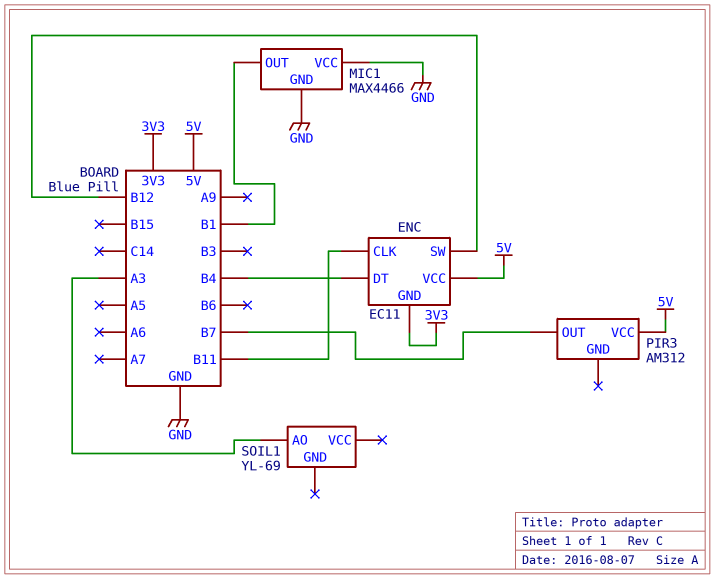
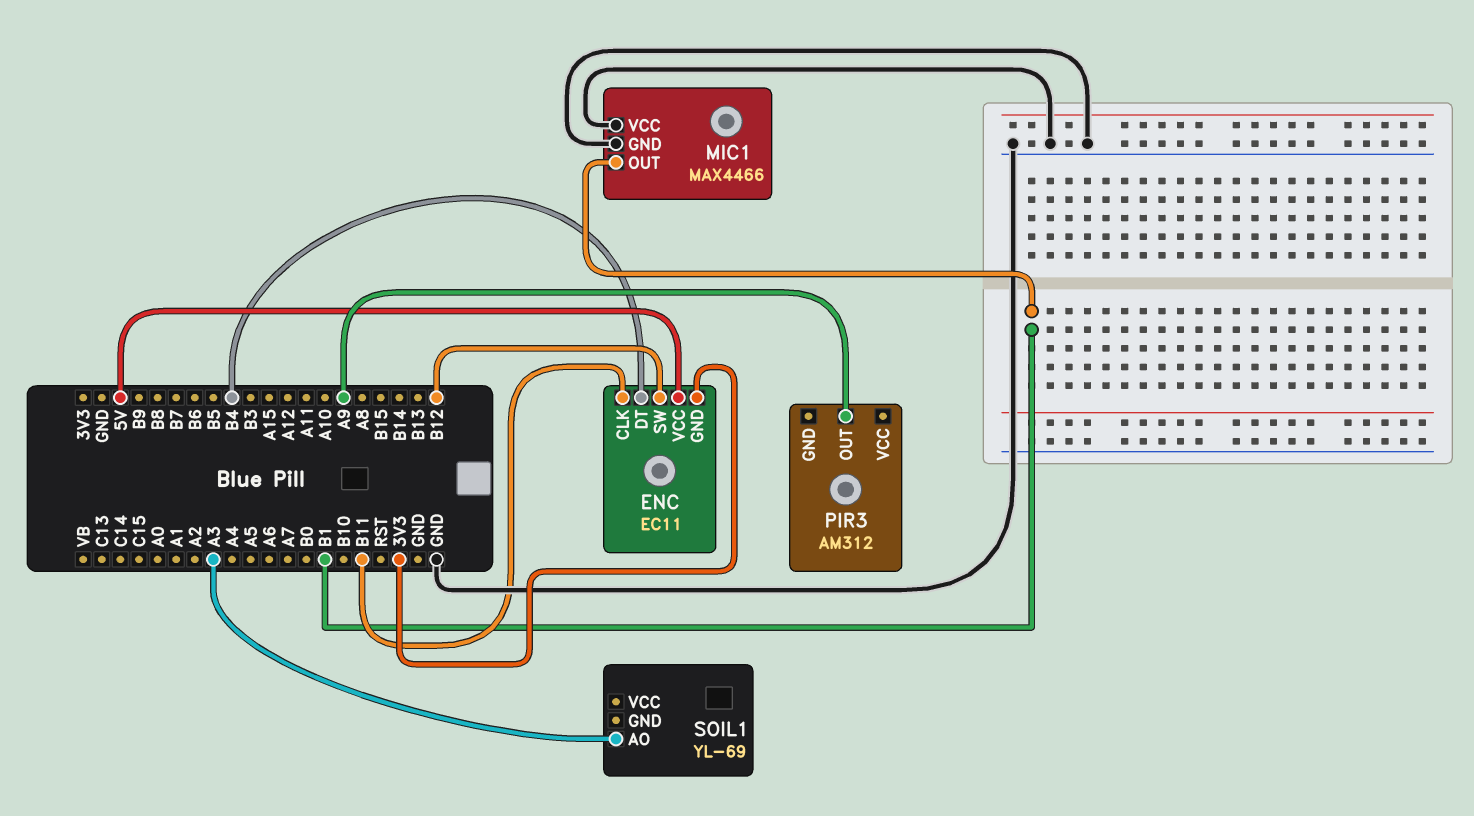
PIR3 pin OUT: B7 -> A9
PIR3 pin VCC: 5V -> none

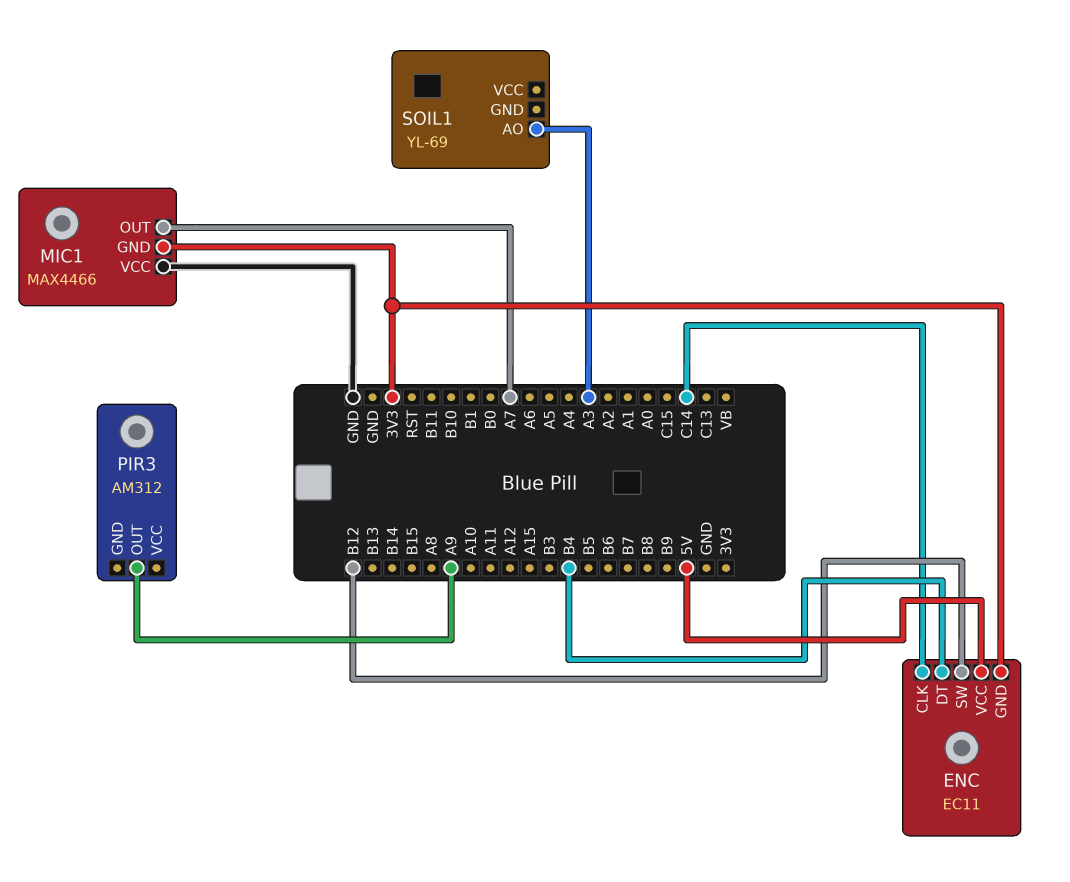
ENC pin CLK: B11 -> C14
MIC1 pin GND: GND -> 3V3
MIC1 pin OUT: B1 -> A7

